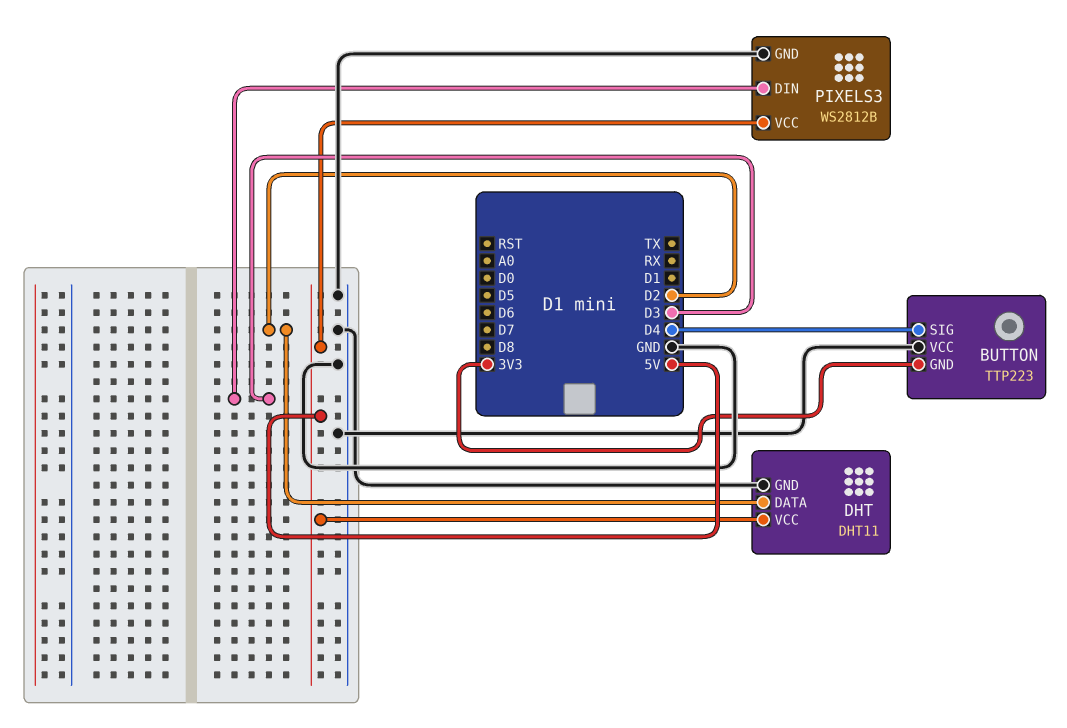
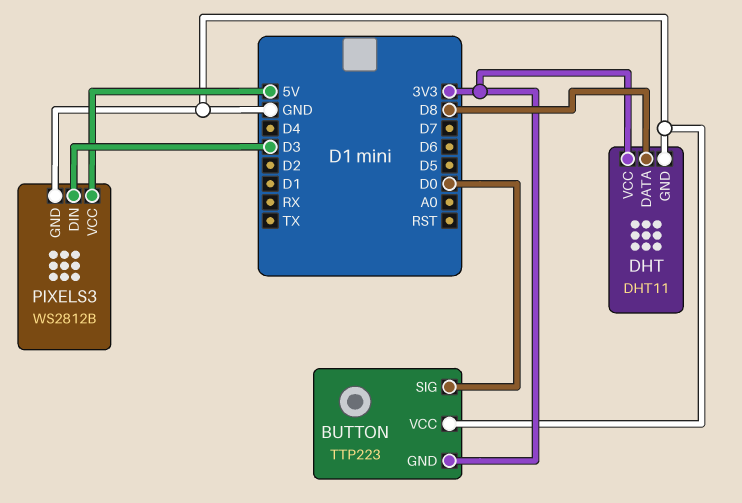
BUTTON pin SIG: D4 -> D0
DHT pin DATA: D2 -> D8
DHT pin VCC: 5V -> 3V3

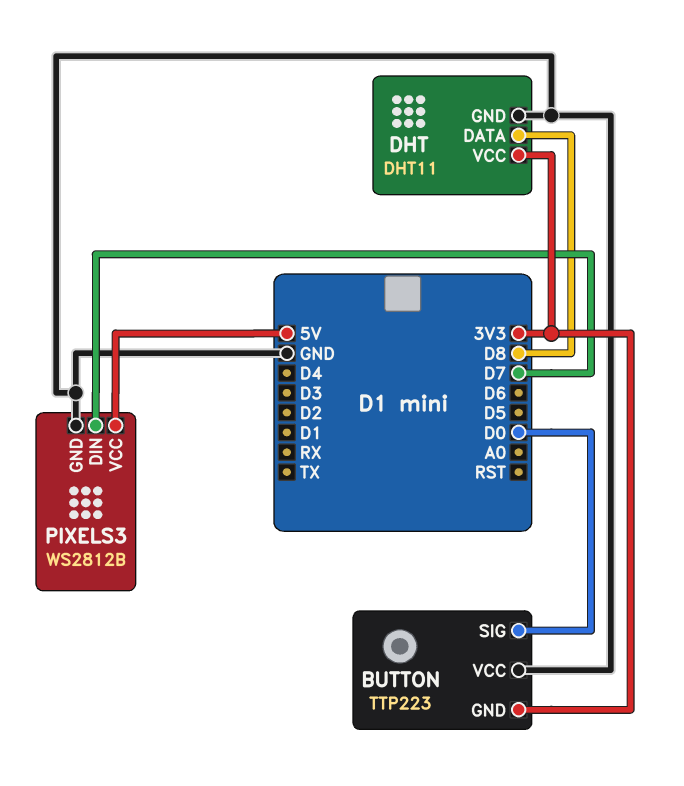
PIXELS3 pin DIN: D3 -> D7

